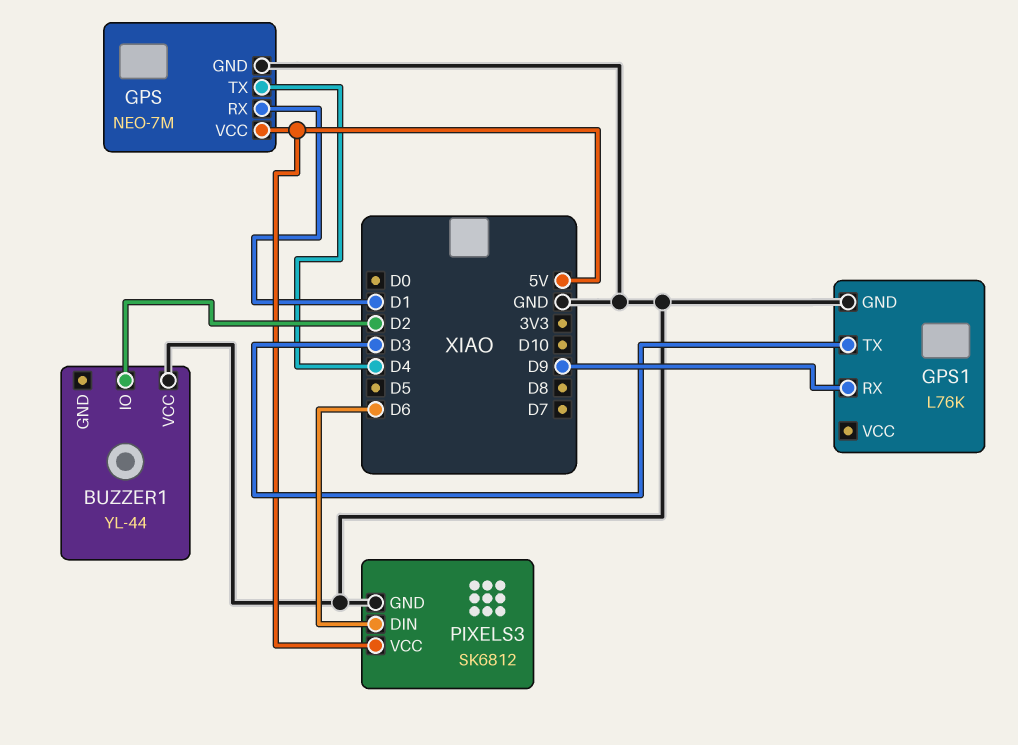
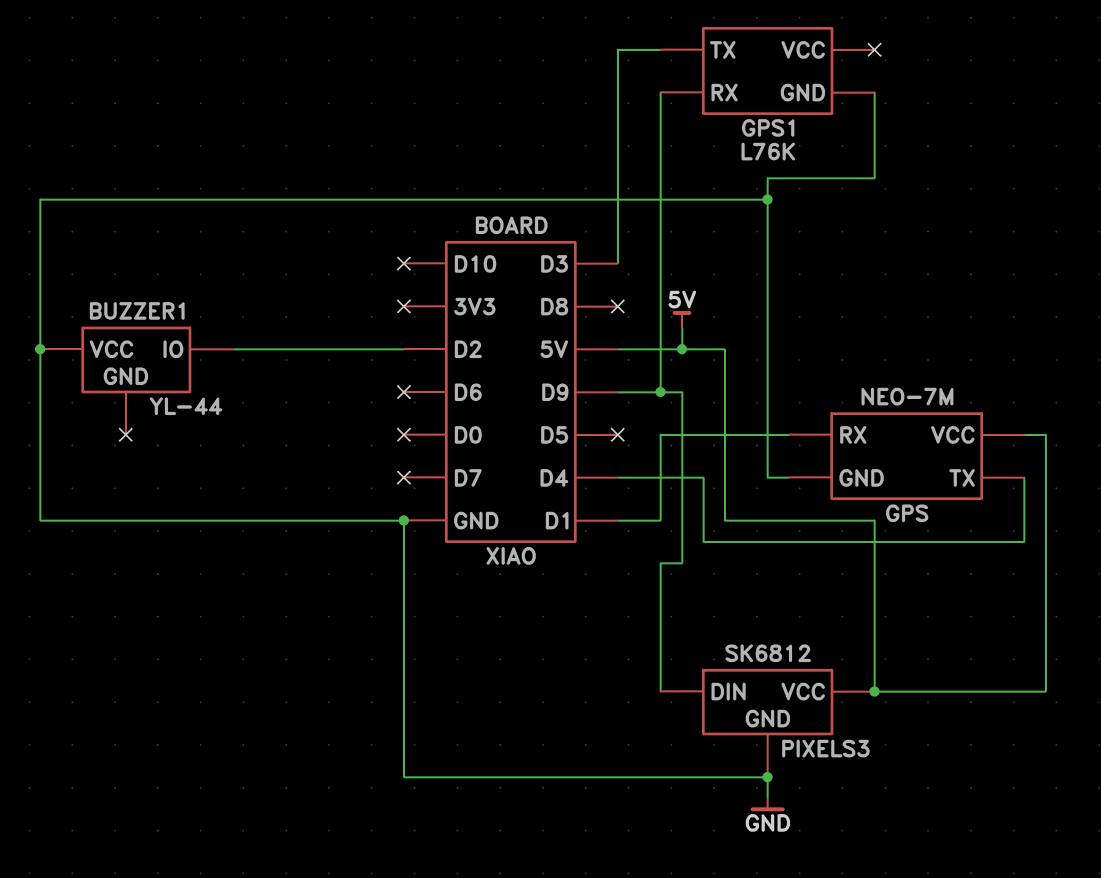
PIXELS3 pin DIN: D6 -> D9

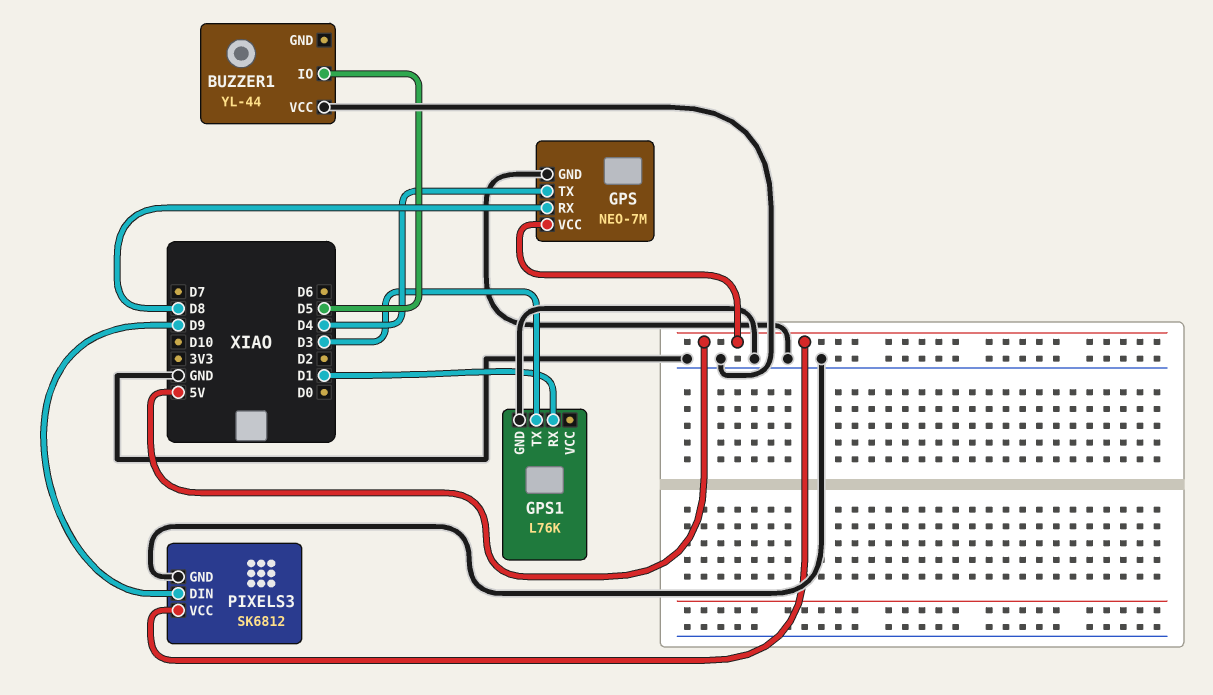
BUZZER1 pin IO: D2 -> D5
GPS pin RX: D1 -> D8
GPS1 pin RX: D9 -> D1

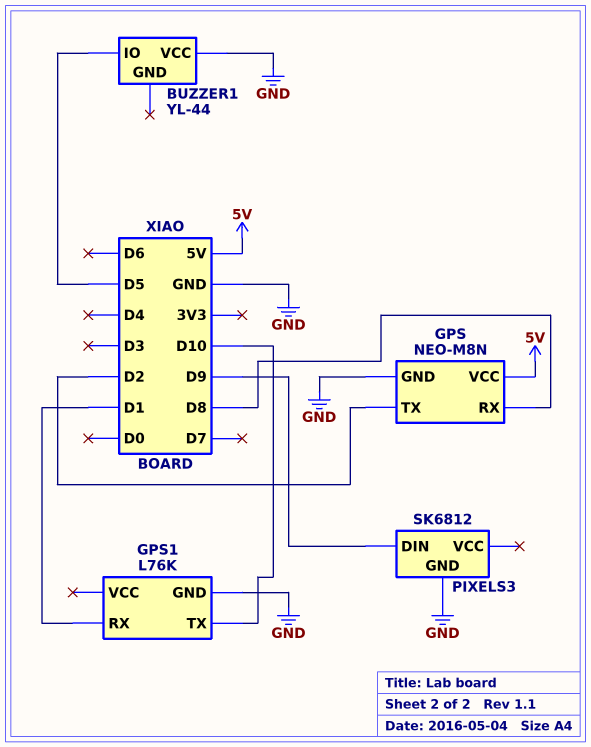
GPS: NEO-7M -> NEO-M8N
GPS pin TX: D4 -> D2
GPS1 pin TX: D3 -> D10
PIXELS3 pin VCC: 5V -> none

